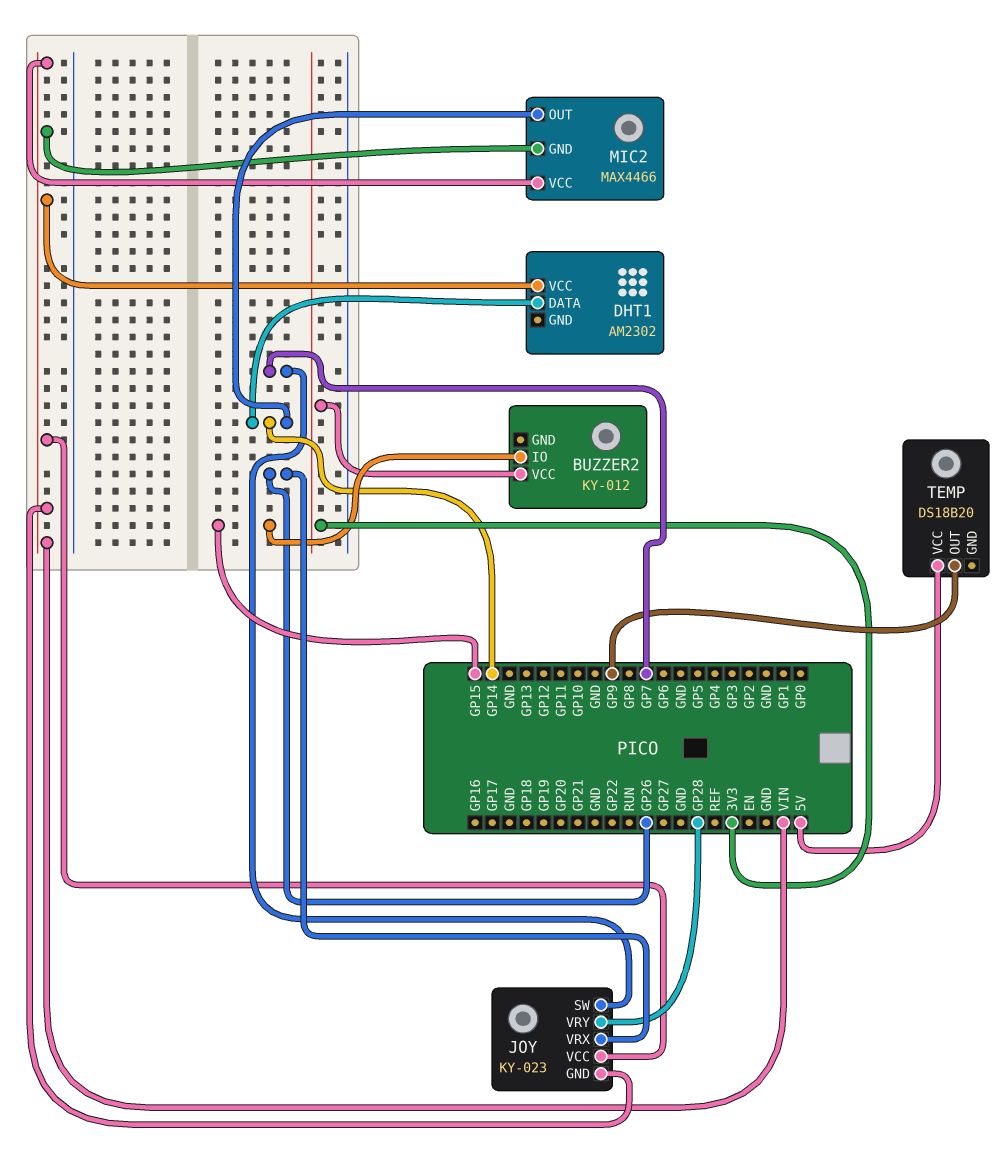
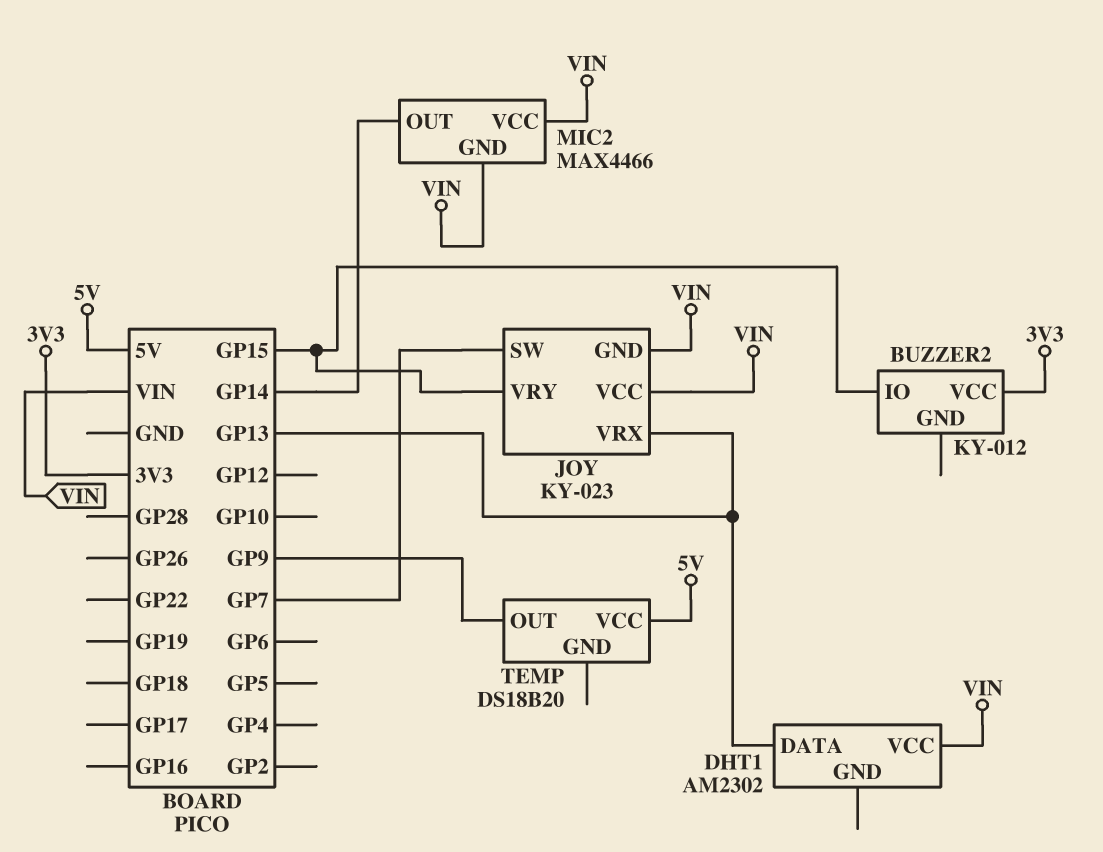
DHT1 pin DATA: GP14 -> GP13
JOY pin VRX: GP26 -> GP13
JOY pin VRY: GP28 -> GP15

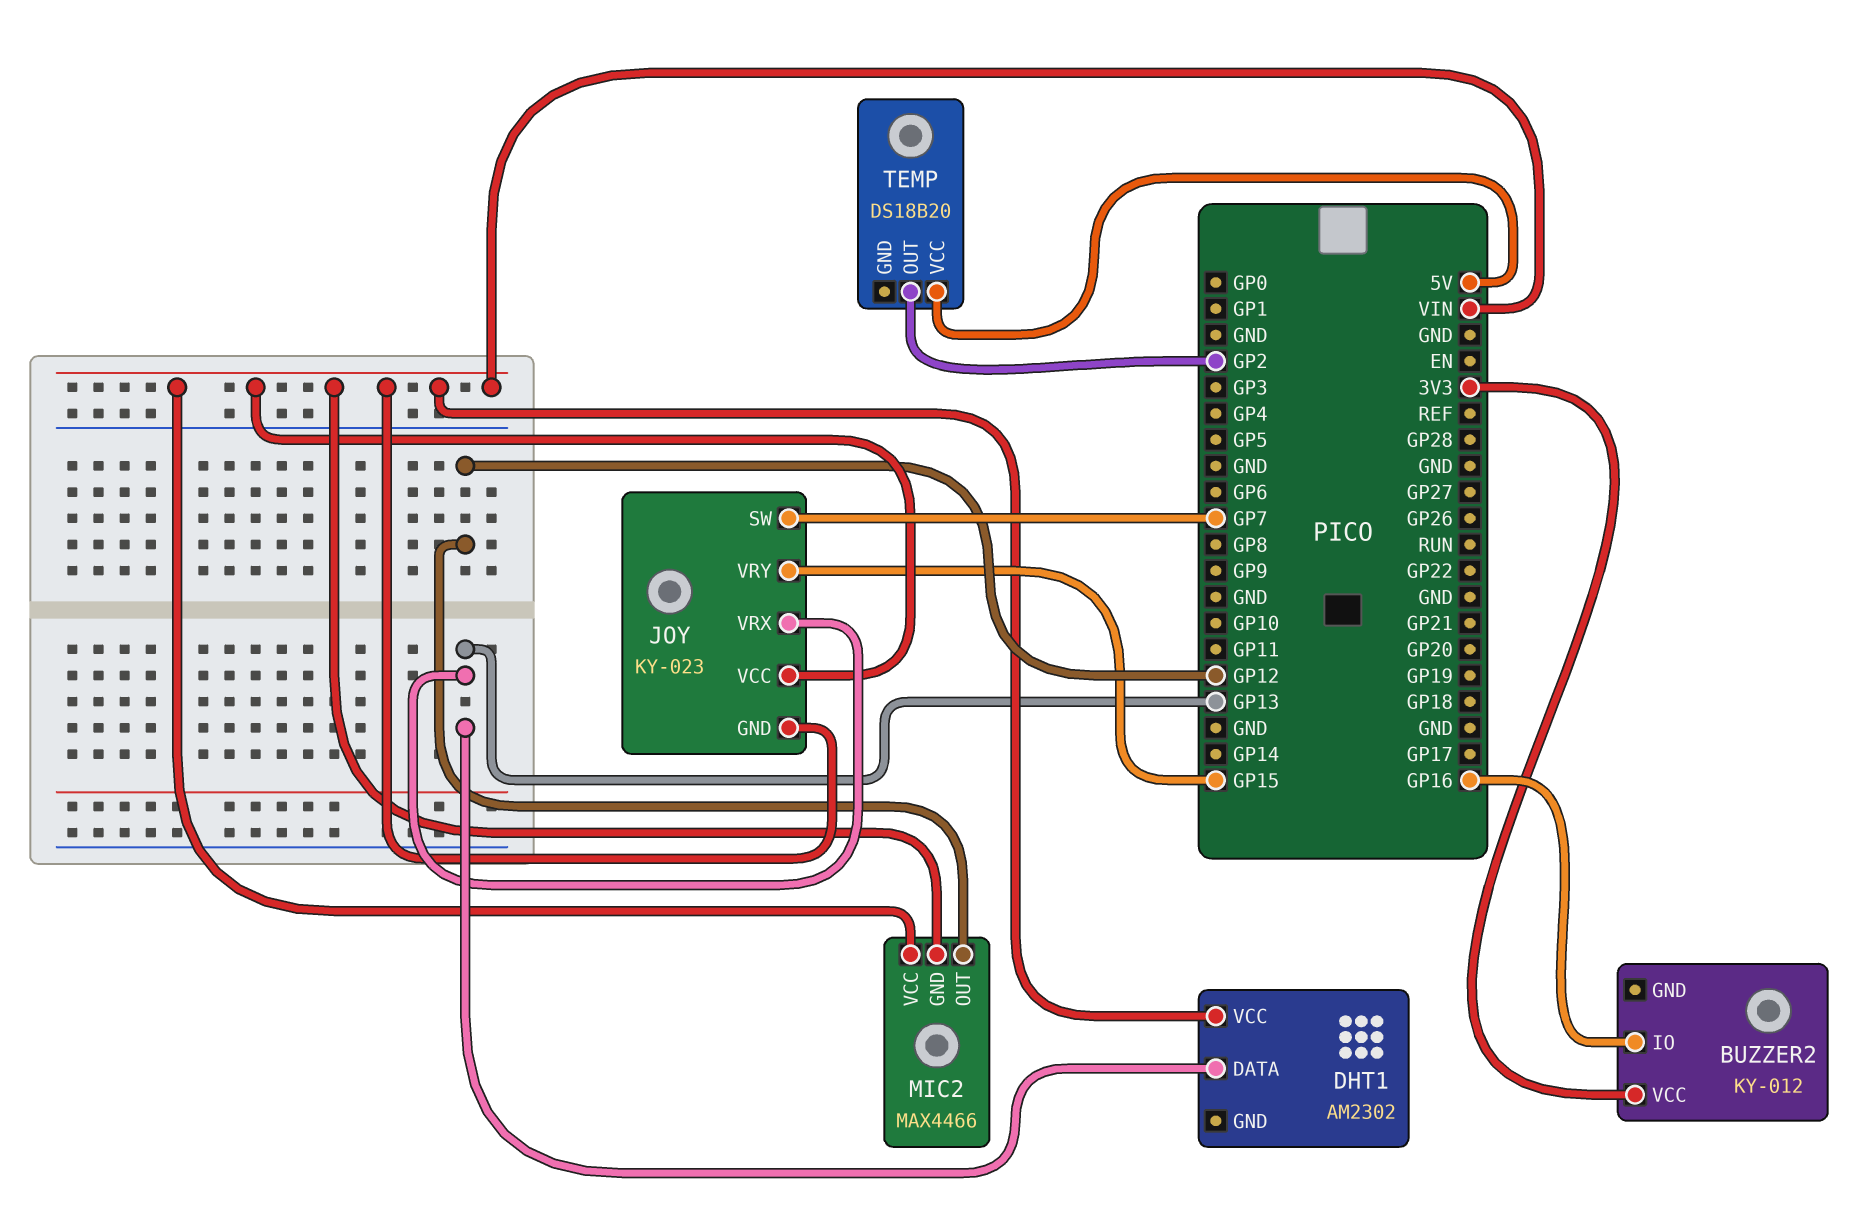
BUZZER2 pin IO: GP15 -> GP16
MIC2 pin OUT: GP14 -> GP12
TEMP pin OUT: GP9 -> GP2

